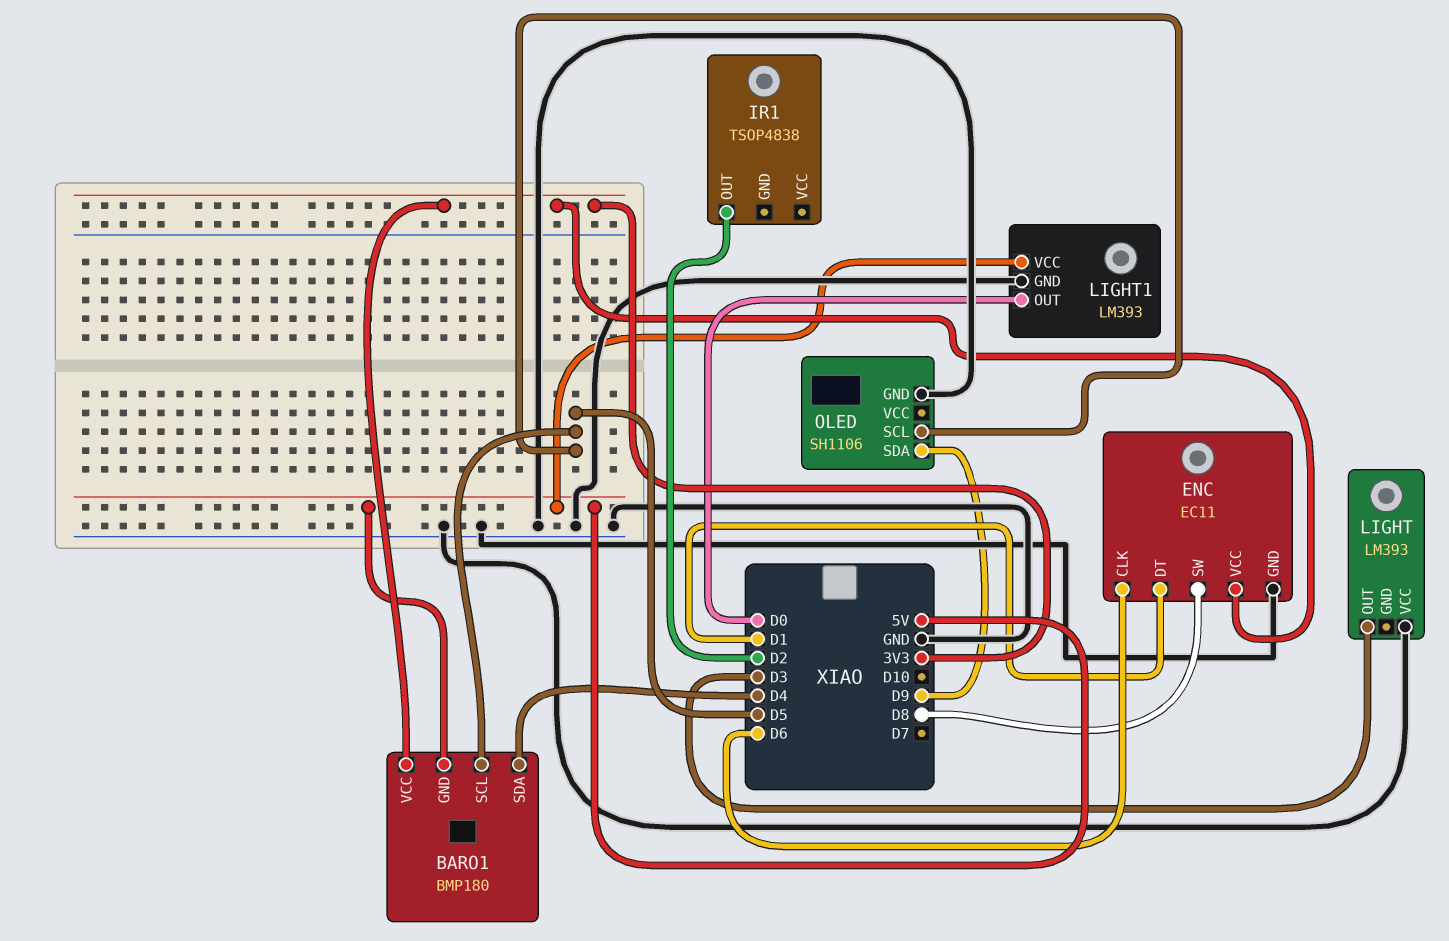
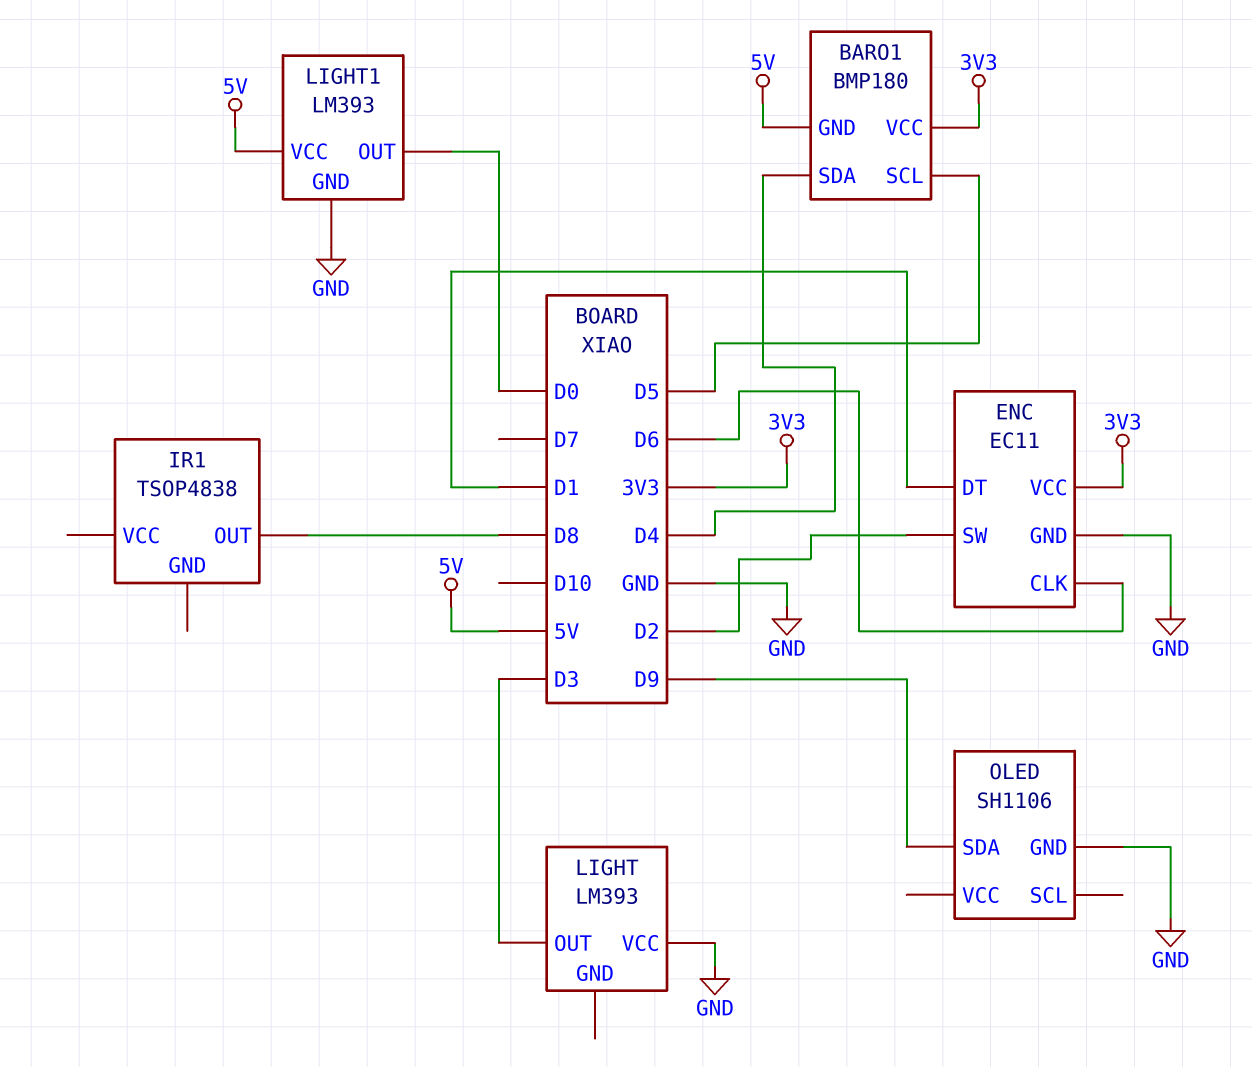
ENC pin SW: D8 -> D2
IR1 pin OUT: D2 -> D8
OLED pin SCL: D5 -> none

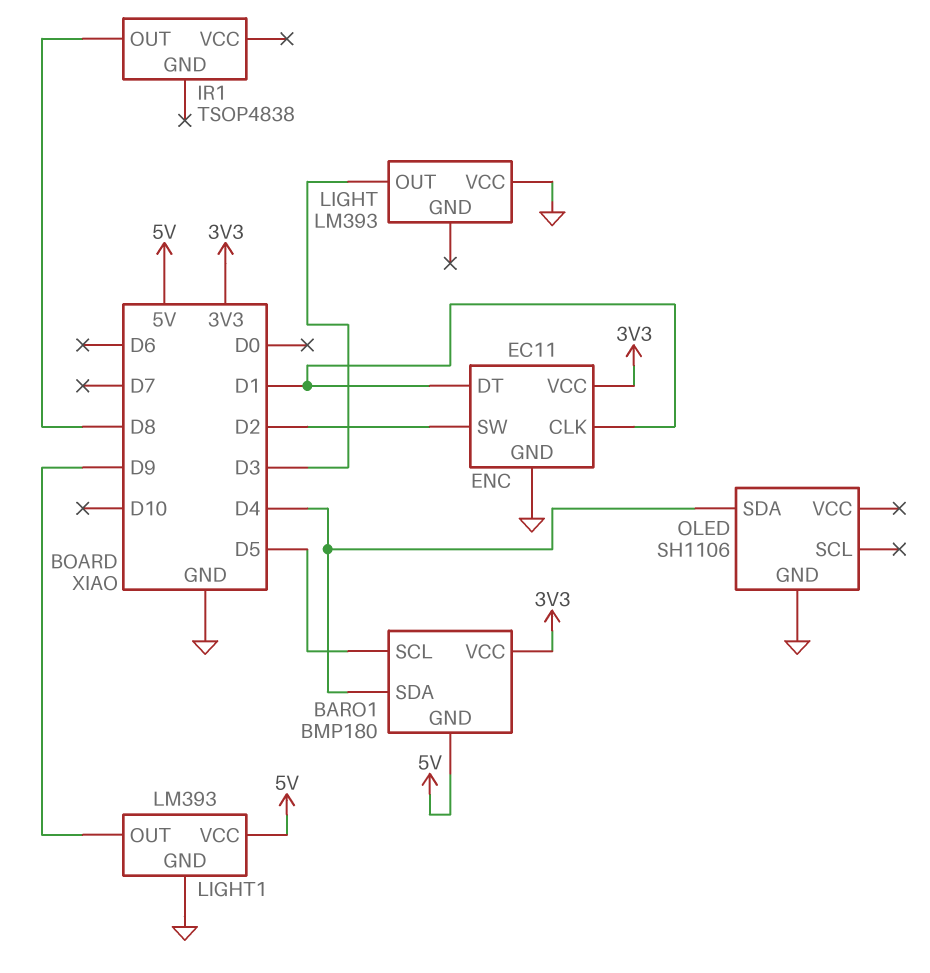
ENC pin CLK: D6 -> D1
LIGHT1 pin OUT: D0 -> D9
OLED pin SDA: D9 -> D4

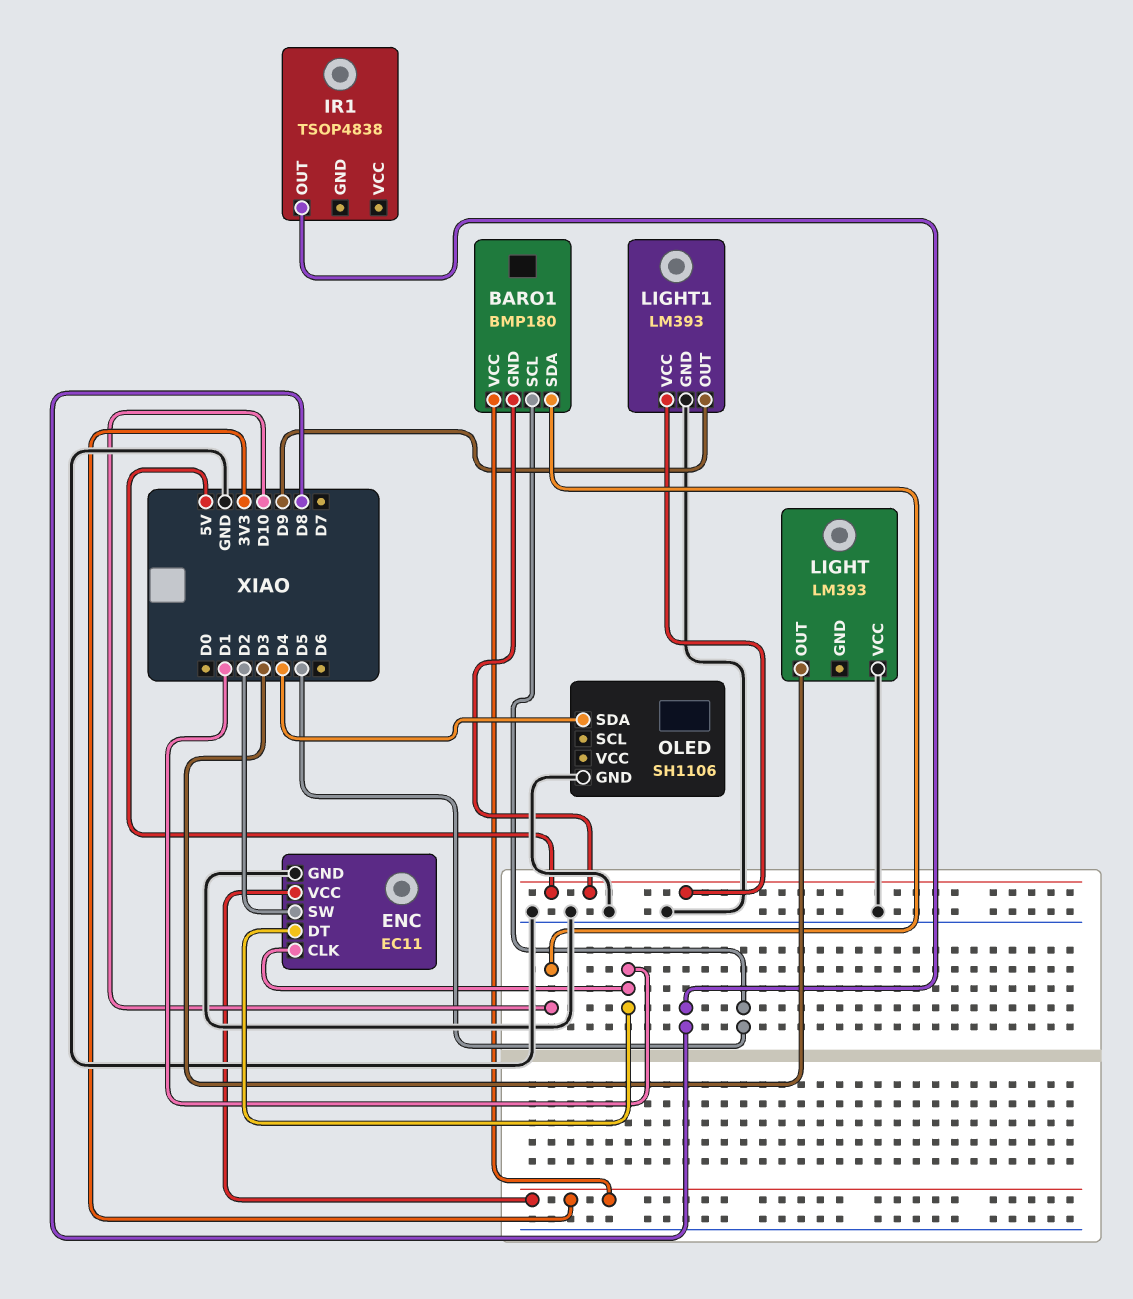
BARO1 pin SDA: D4 -> D10

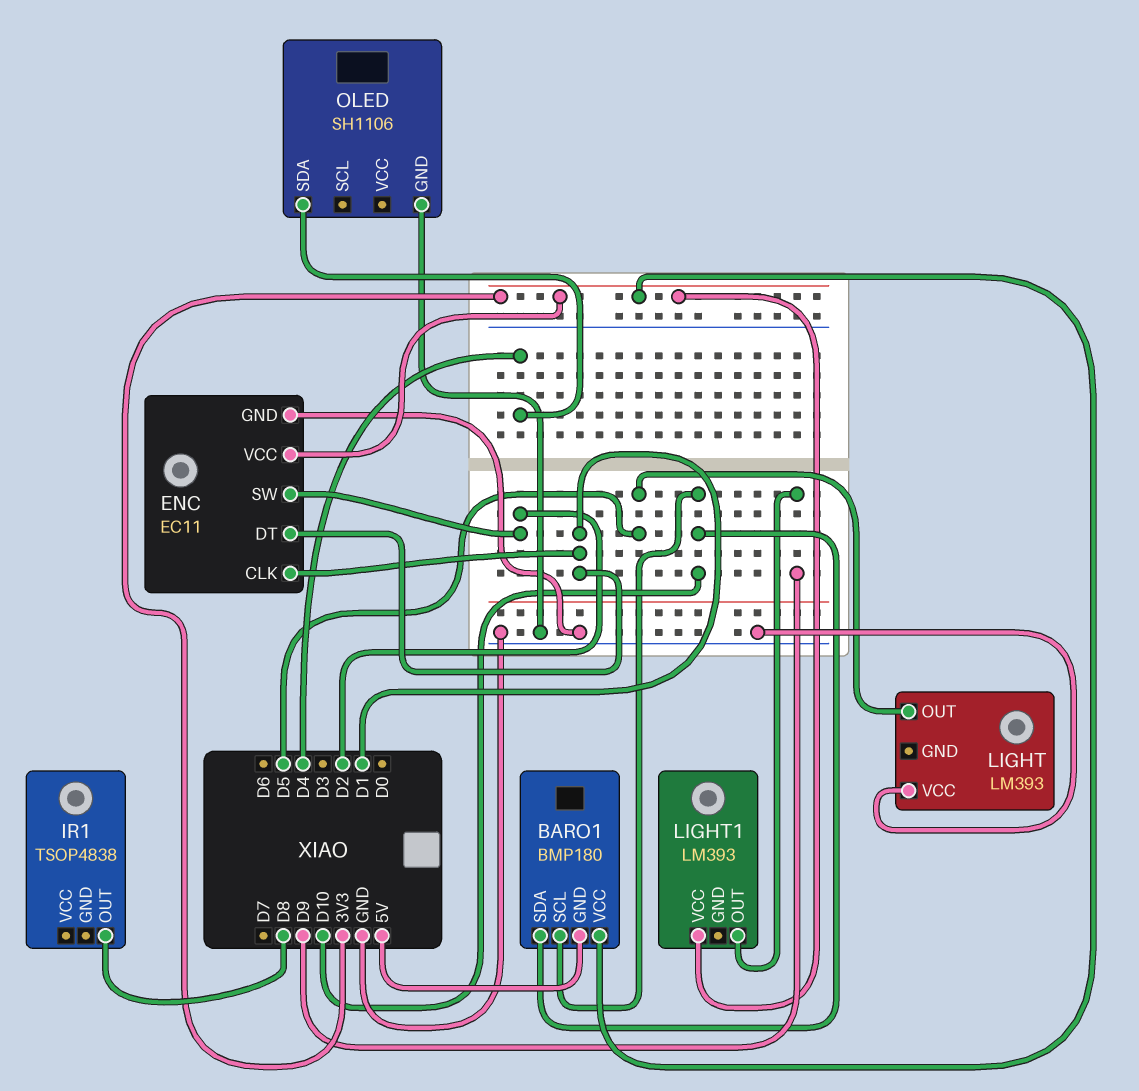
BARO1 pin SCL: D5 -> D10
LIGHT pin OUT: D3 -> D5
LIGHT1 pin GND: GND -> none
LIGHT1 pin VCC: 5V -> 3V3

